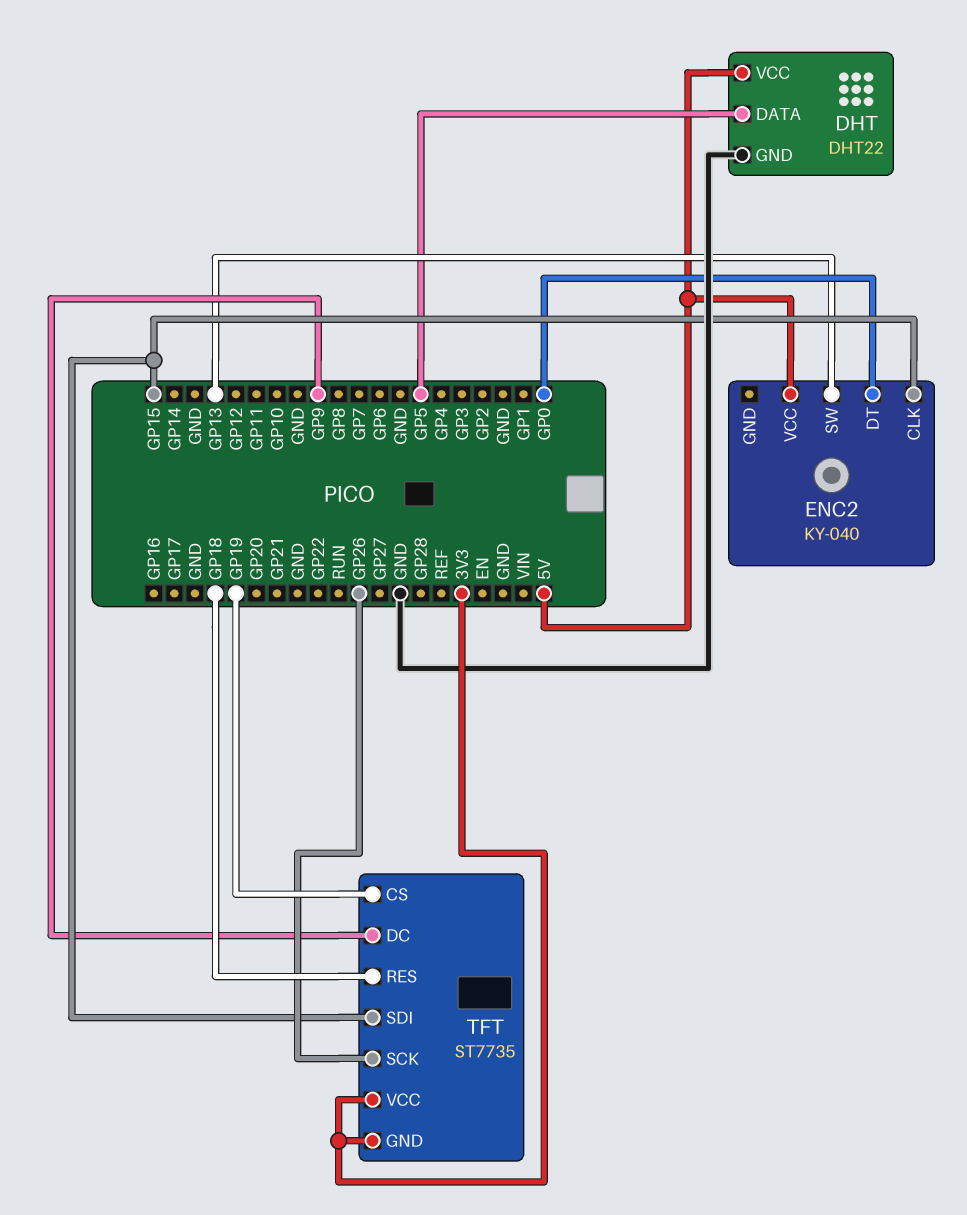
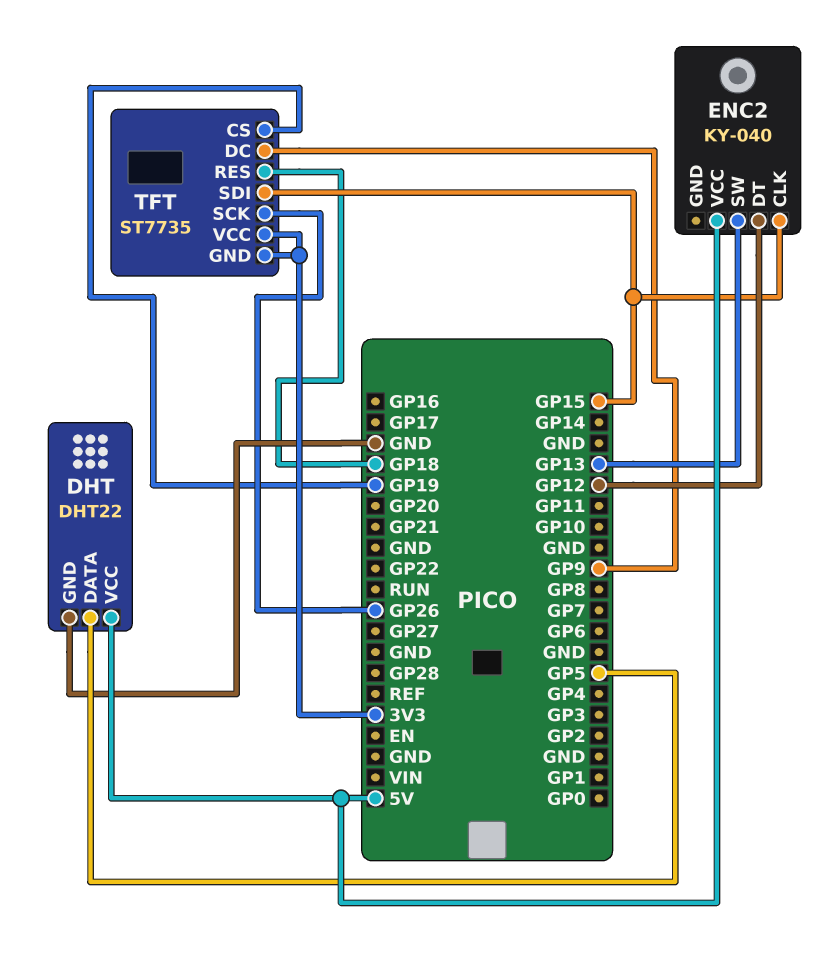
ENC2 pin DT: GP0 -> GP12

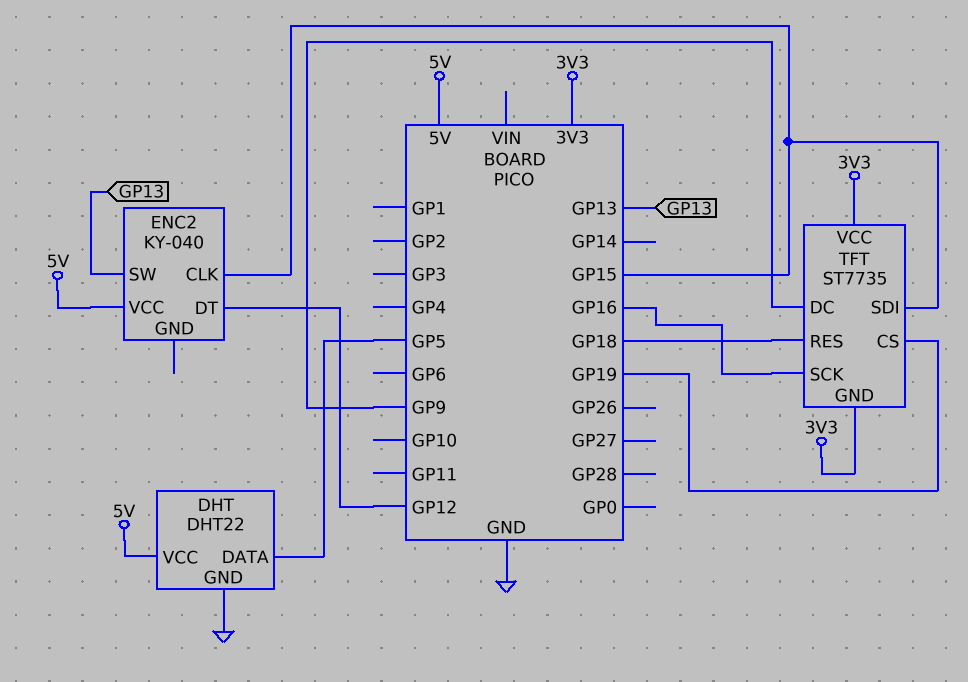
TFT pin SCK: GP26 -> GP16

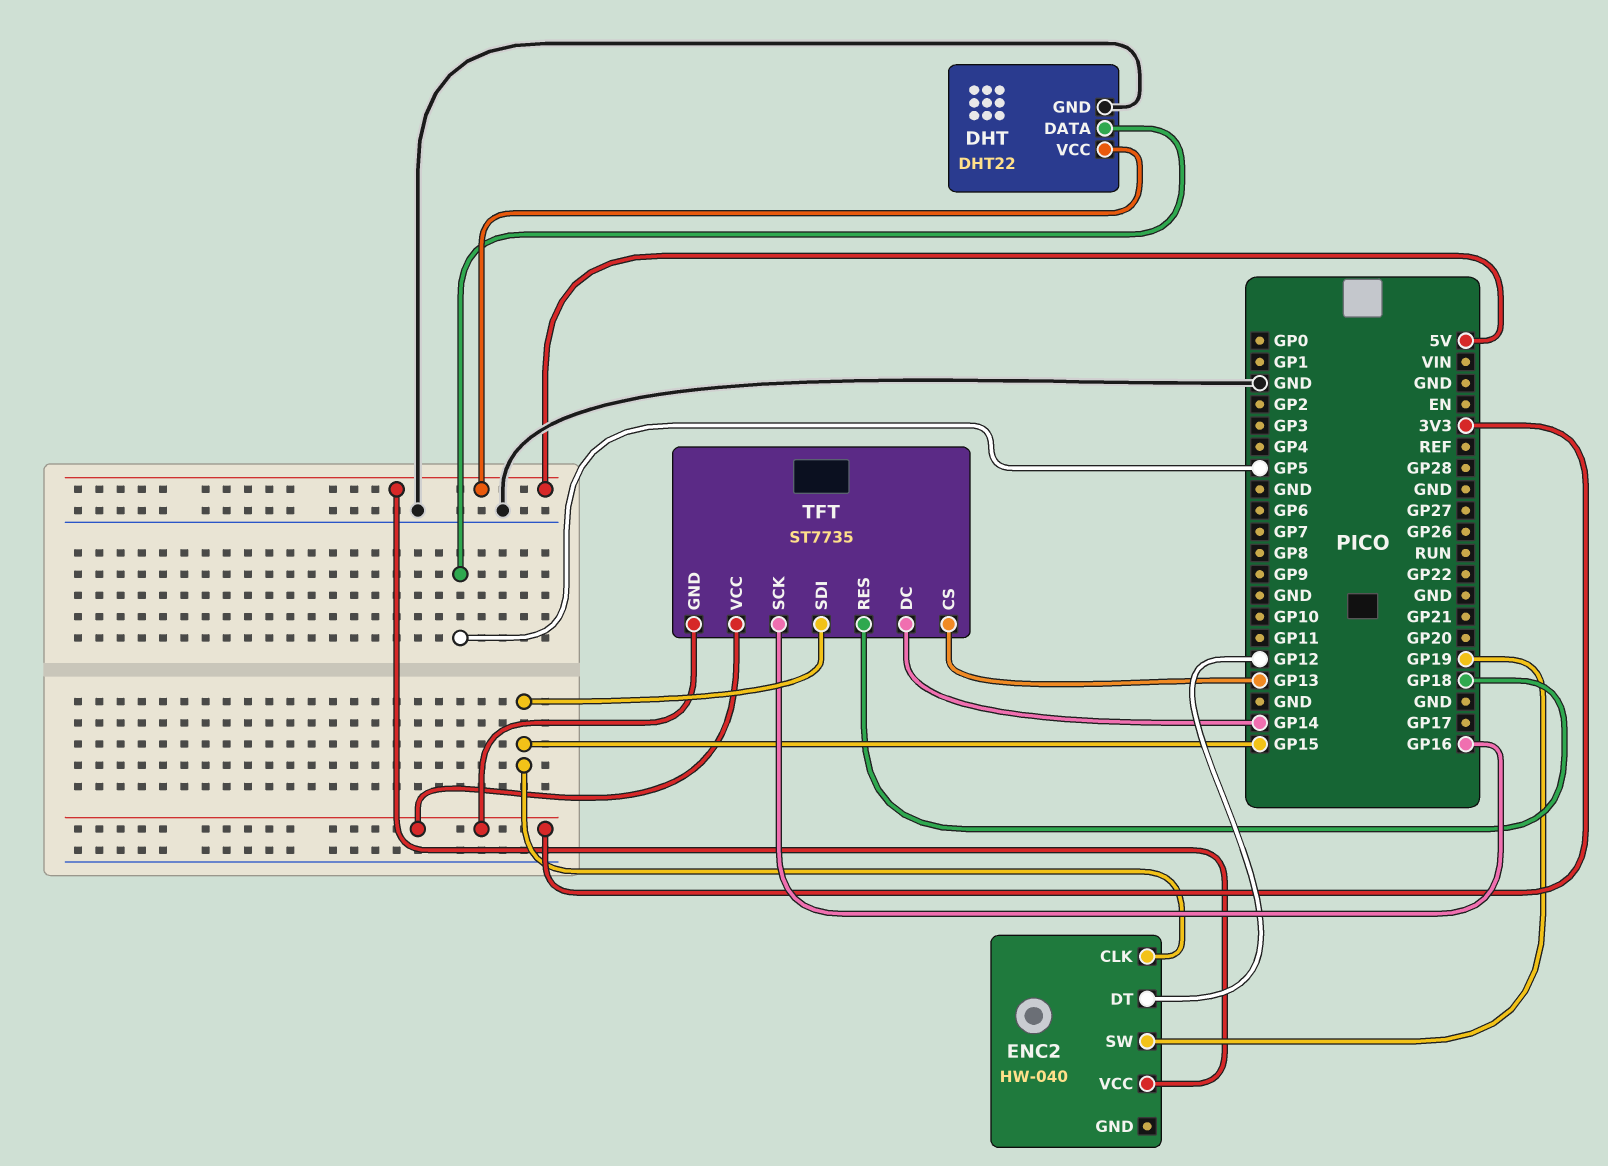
ENC2: KY-040 -> HW-040
ENC2 pin SW: GP13 -> GP19
TFT pin CS: GP19 -> GP13
TFT pin DC: GP9 -> GP14

